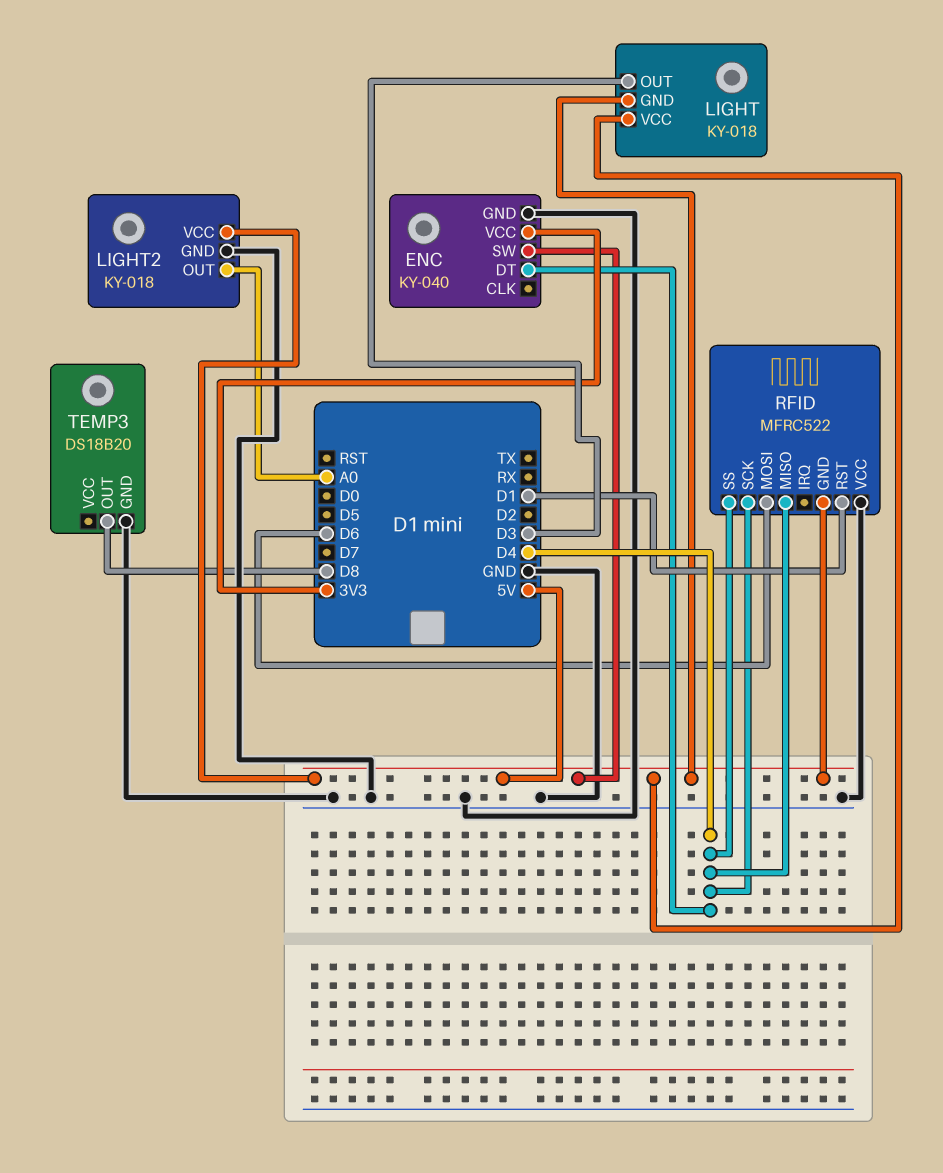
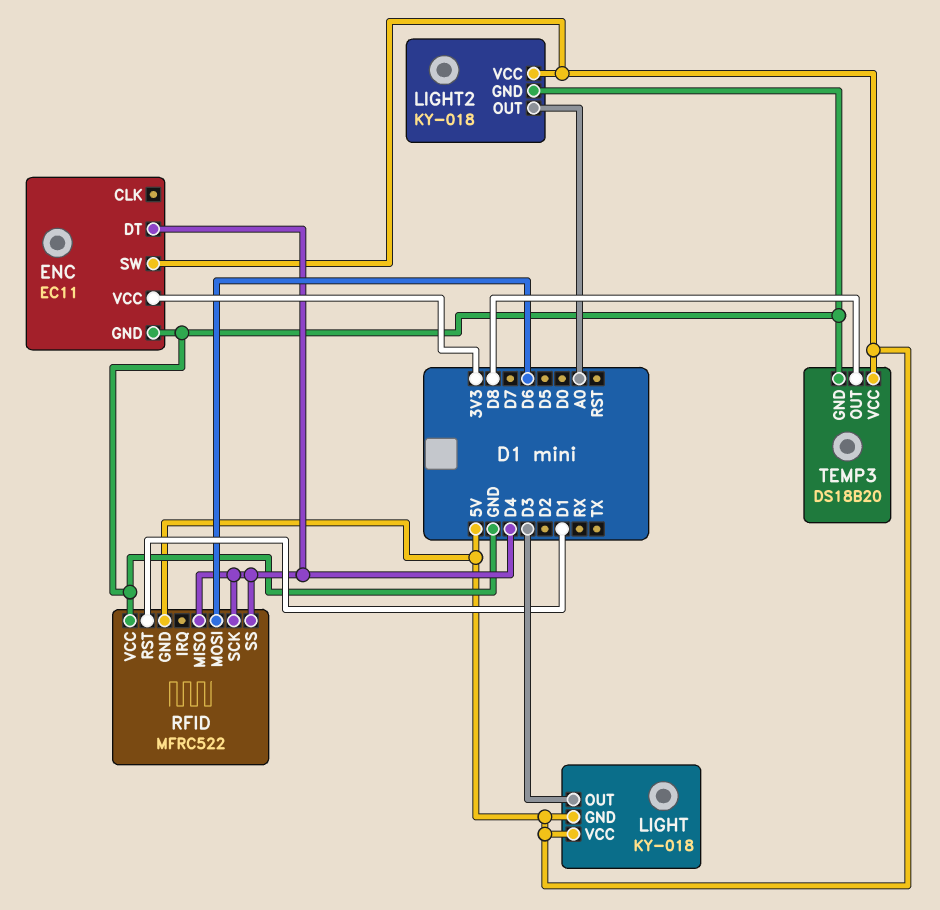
ENC: KY-040 -> EC11
TEMP3 pin VCC: none -> 5V

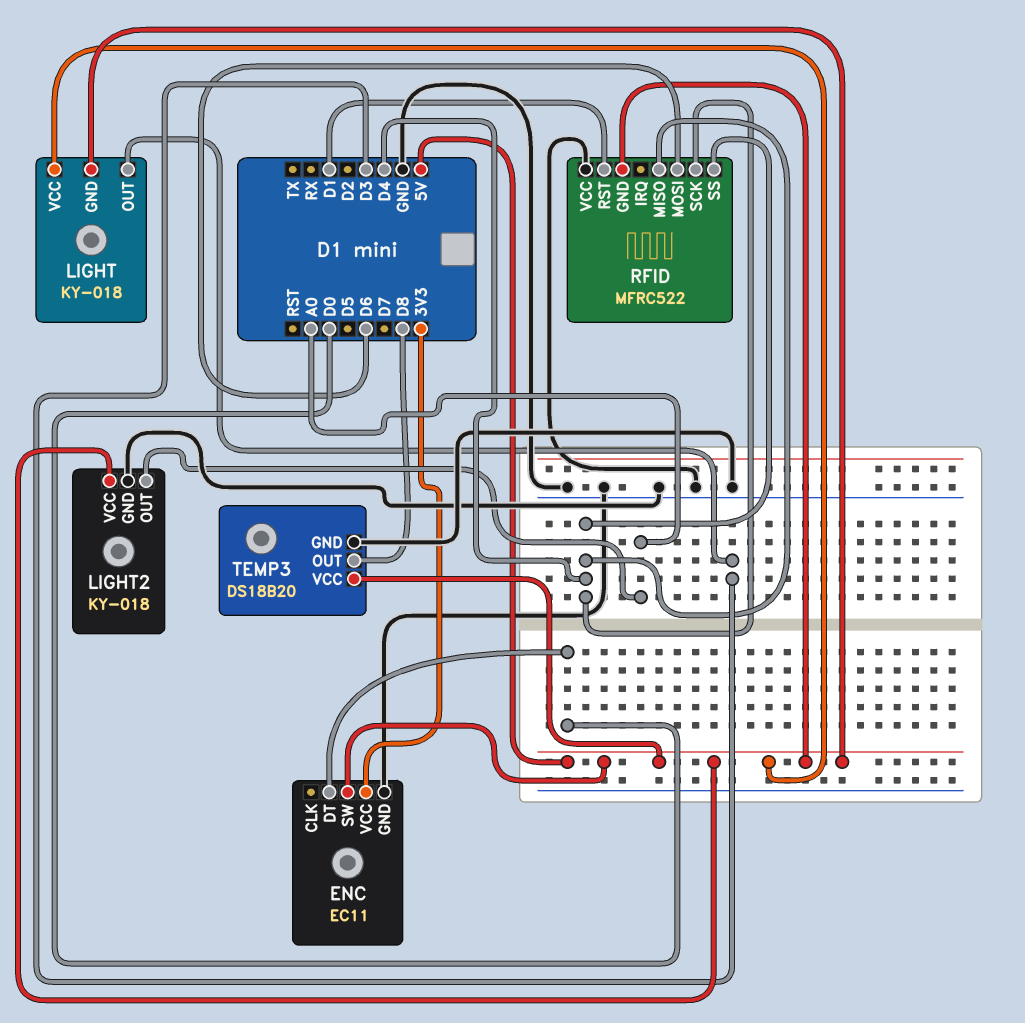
ENC pin DT: D4 -> D0

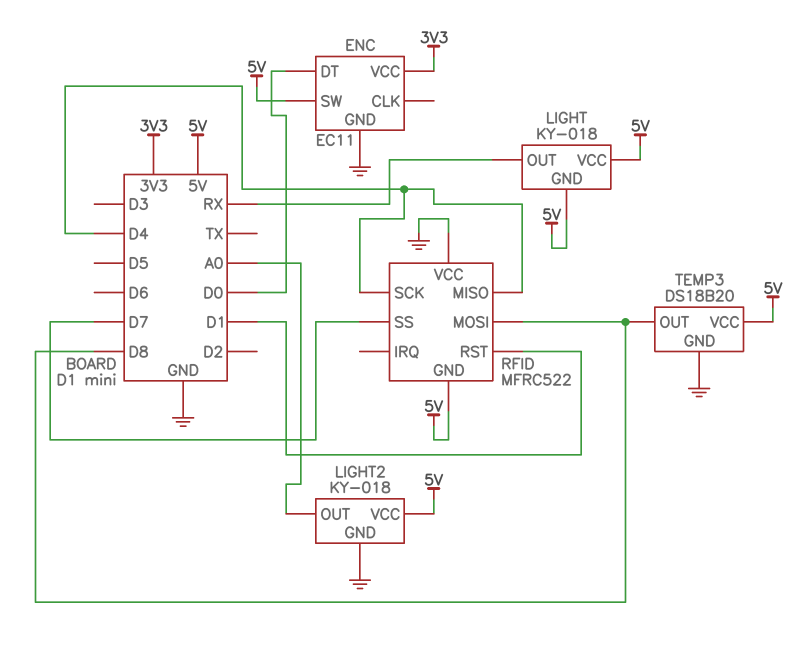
LIGHT pin OUT: D3 -> RX
RFID pin MOSI: D6 -> D8
RFID pin SS: D4 -> D7

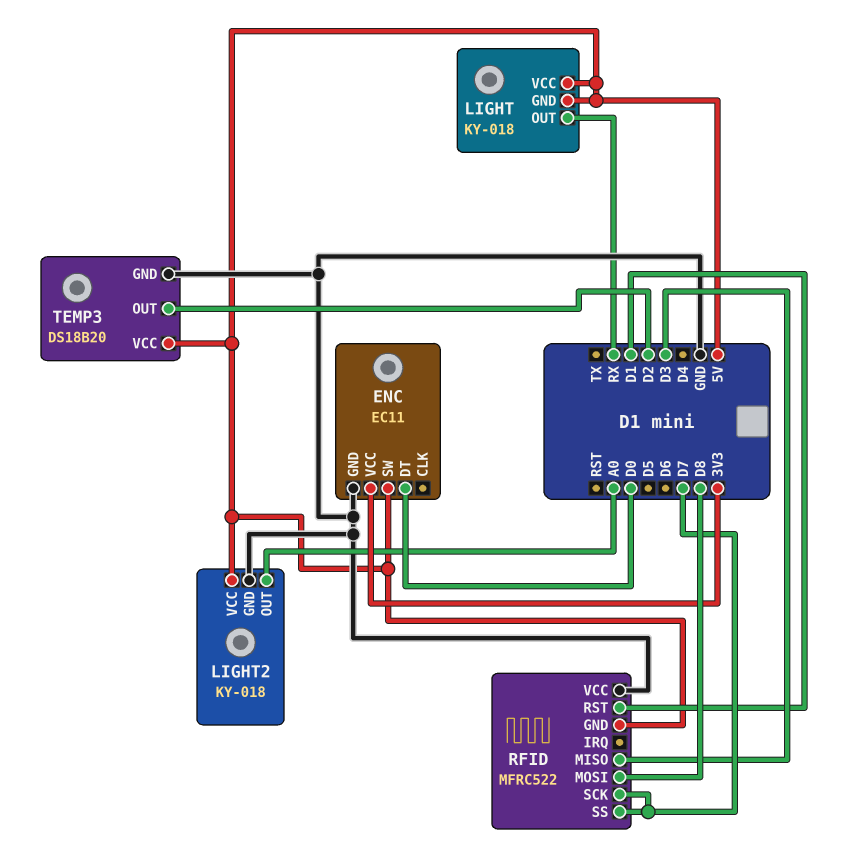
RFID pin MISO: D4 -> D3
RFID pin SCK: D4 -> D7
TEMP3 pin OUT: D8 -> D2

